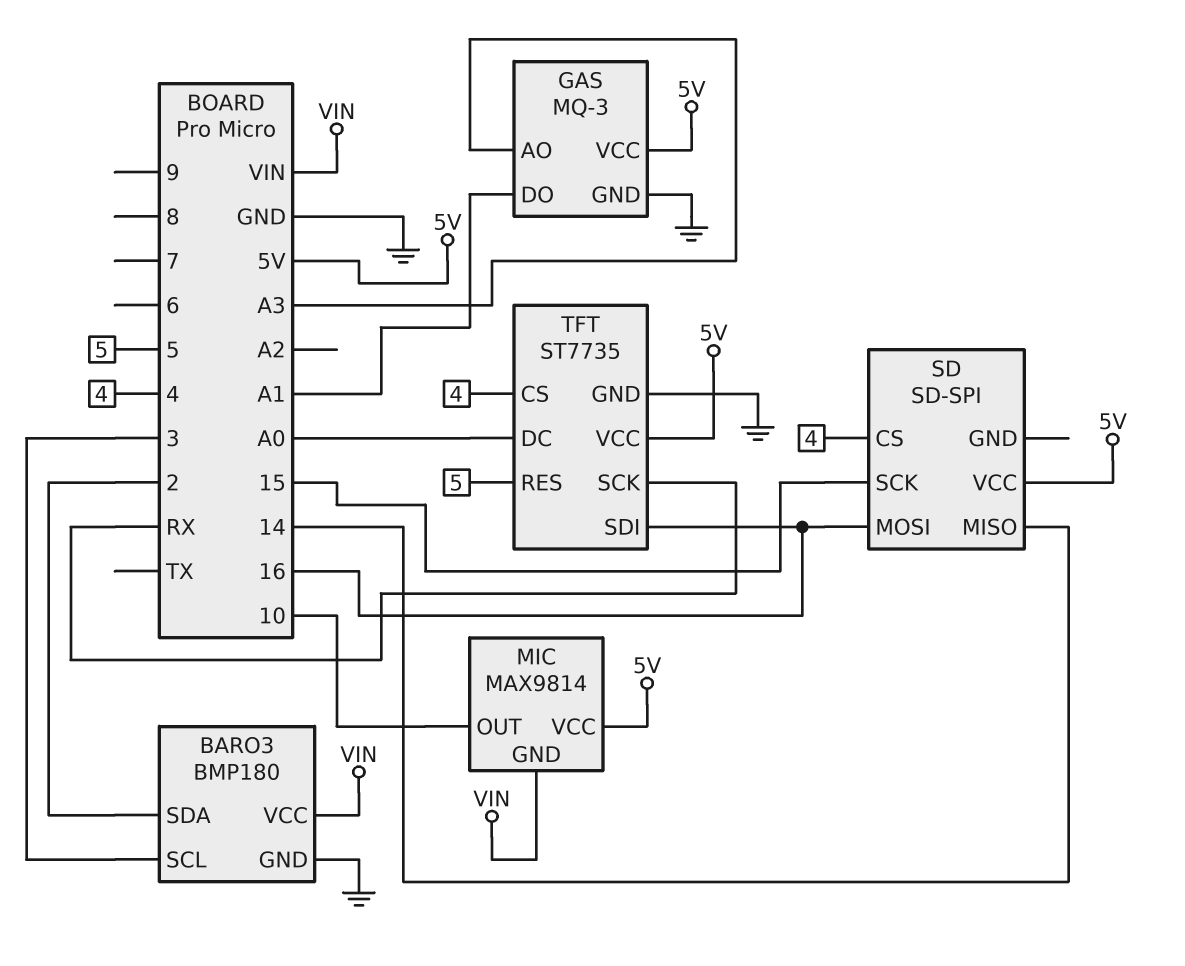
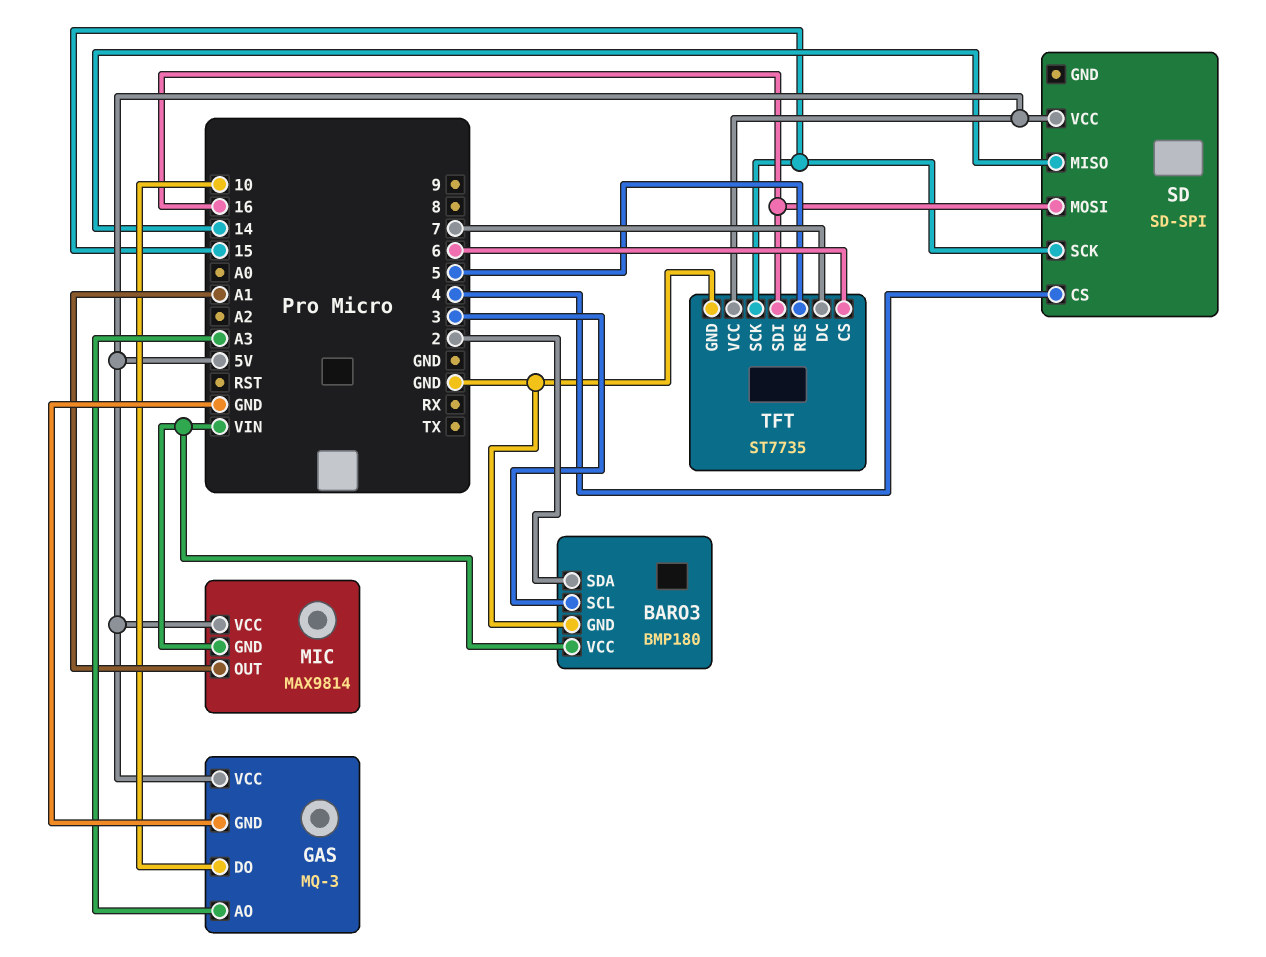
GAS pin DO: A1 -> 10
MIC pin OUT: 10 -> A1
TFT pin CS: 4 -> 6
TFT pin DC: A0 -> 7
TFT pin SCK: RX -> 15

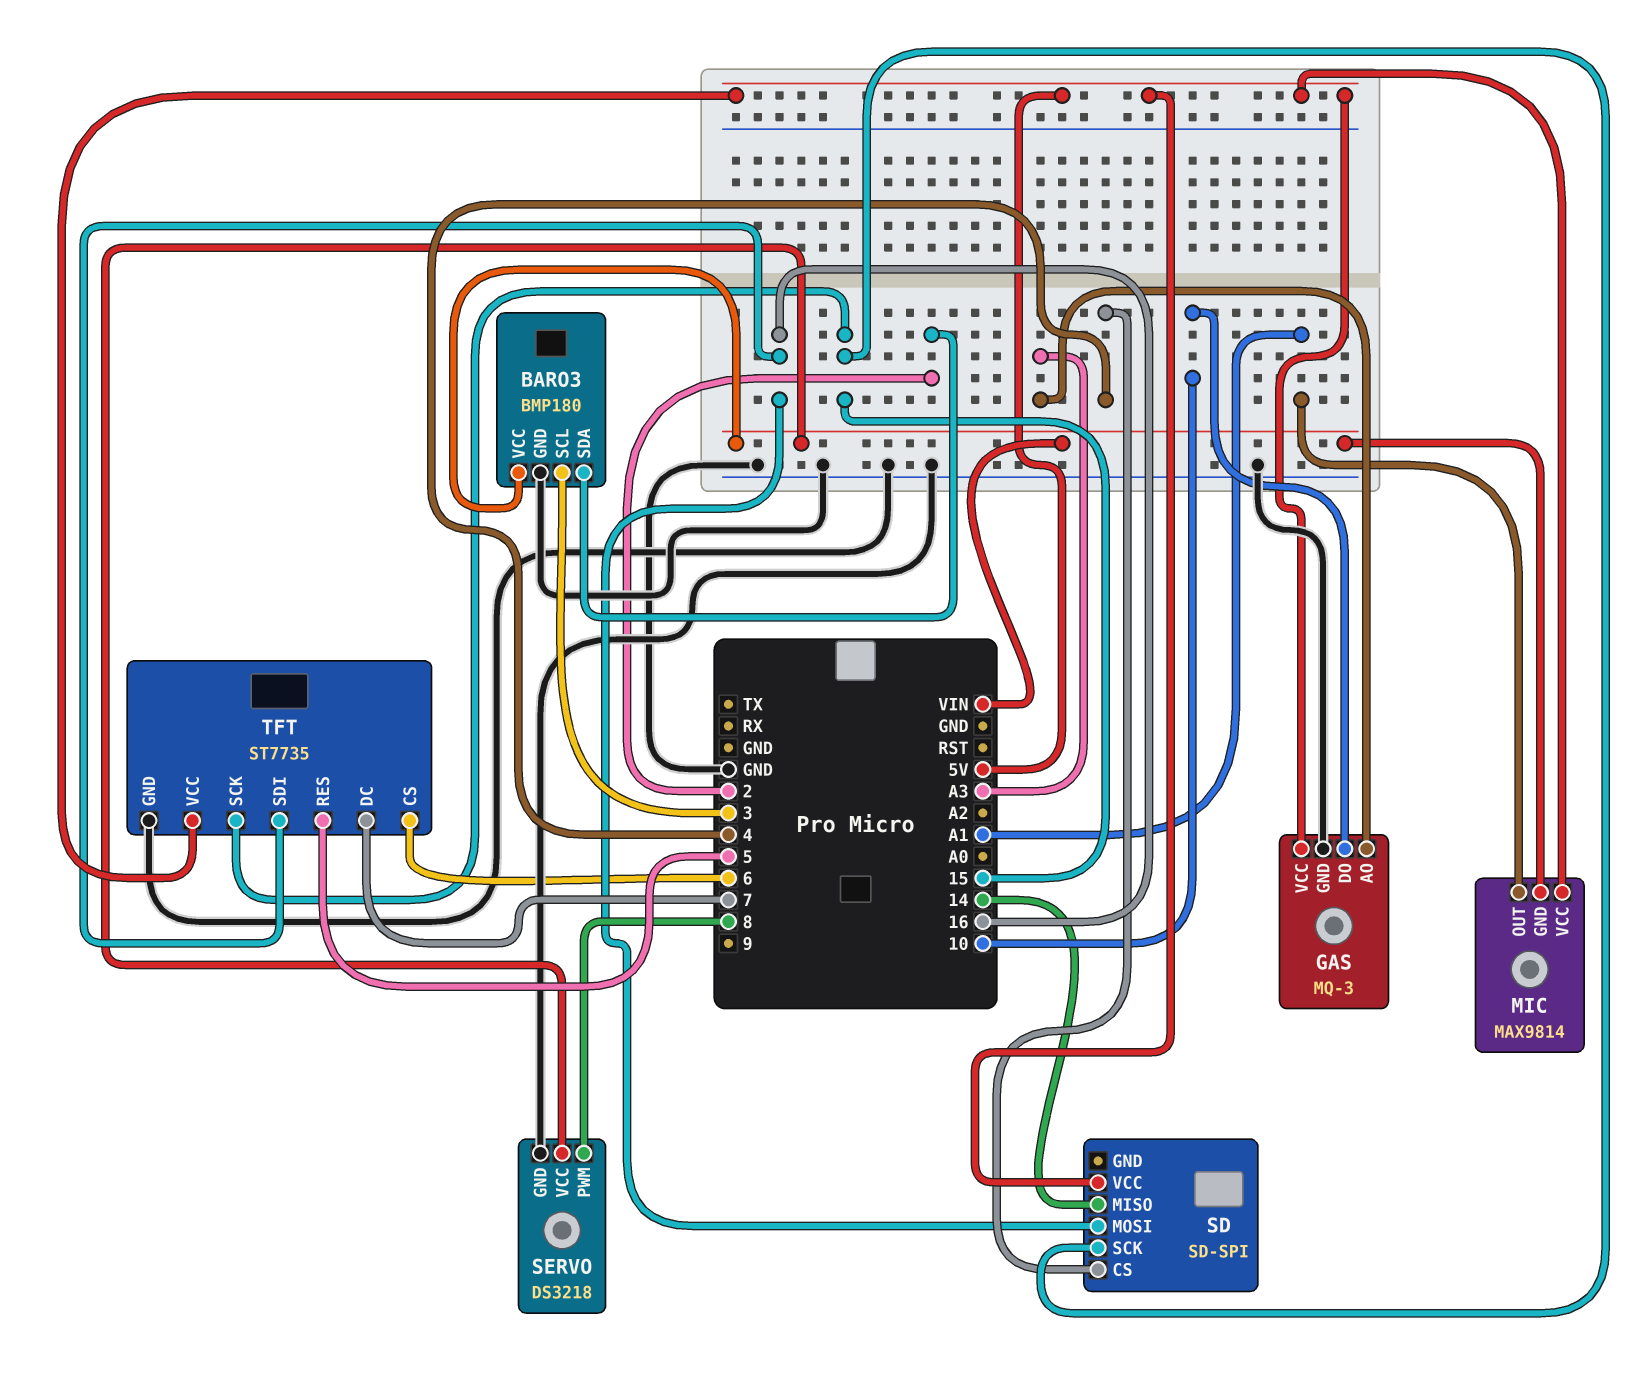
SERVO: none -> DS3218
SERVO pin GND: none -> GND
SERVO pin PWM: none -> 8
SERVO pin VCC: none -> VIN

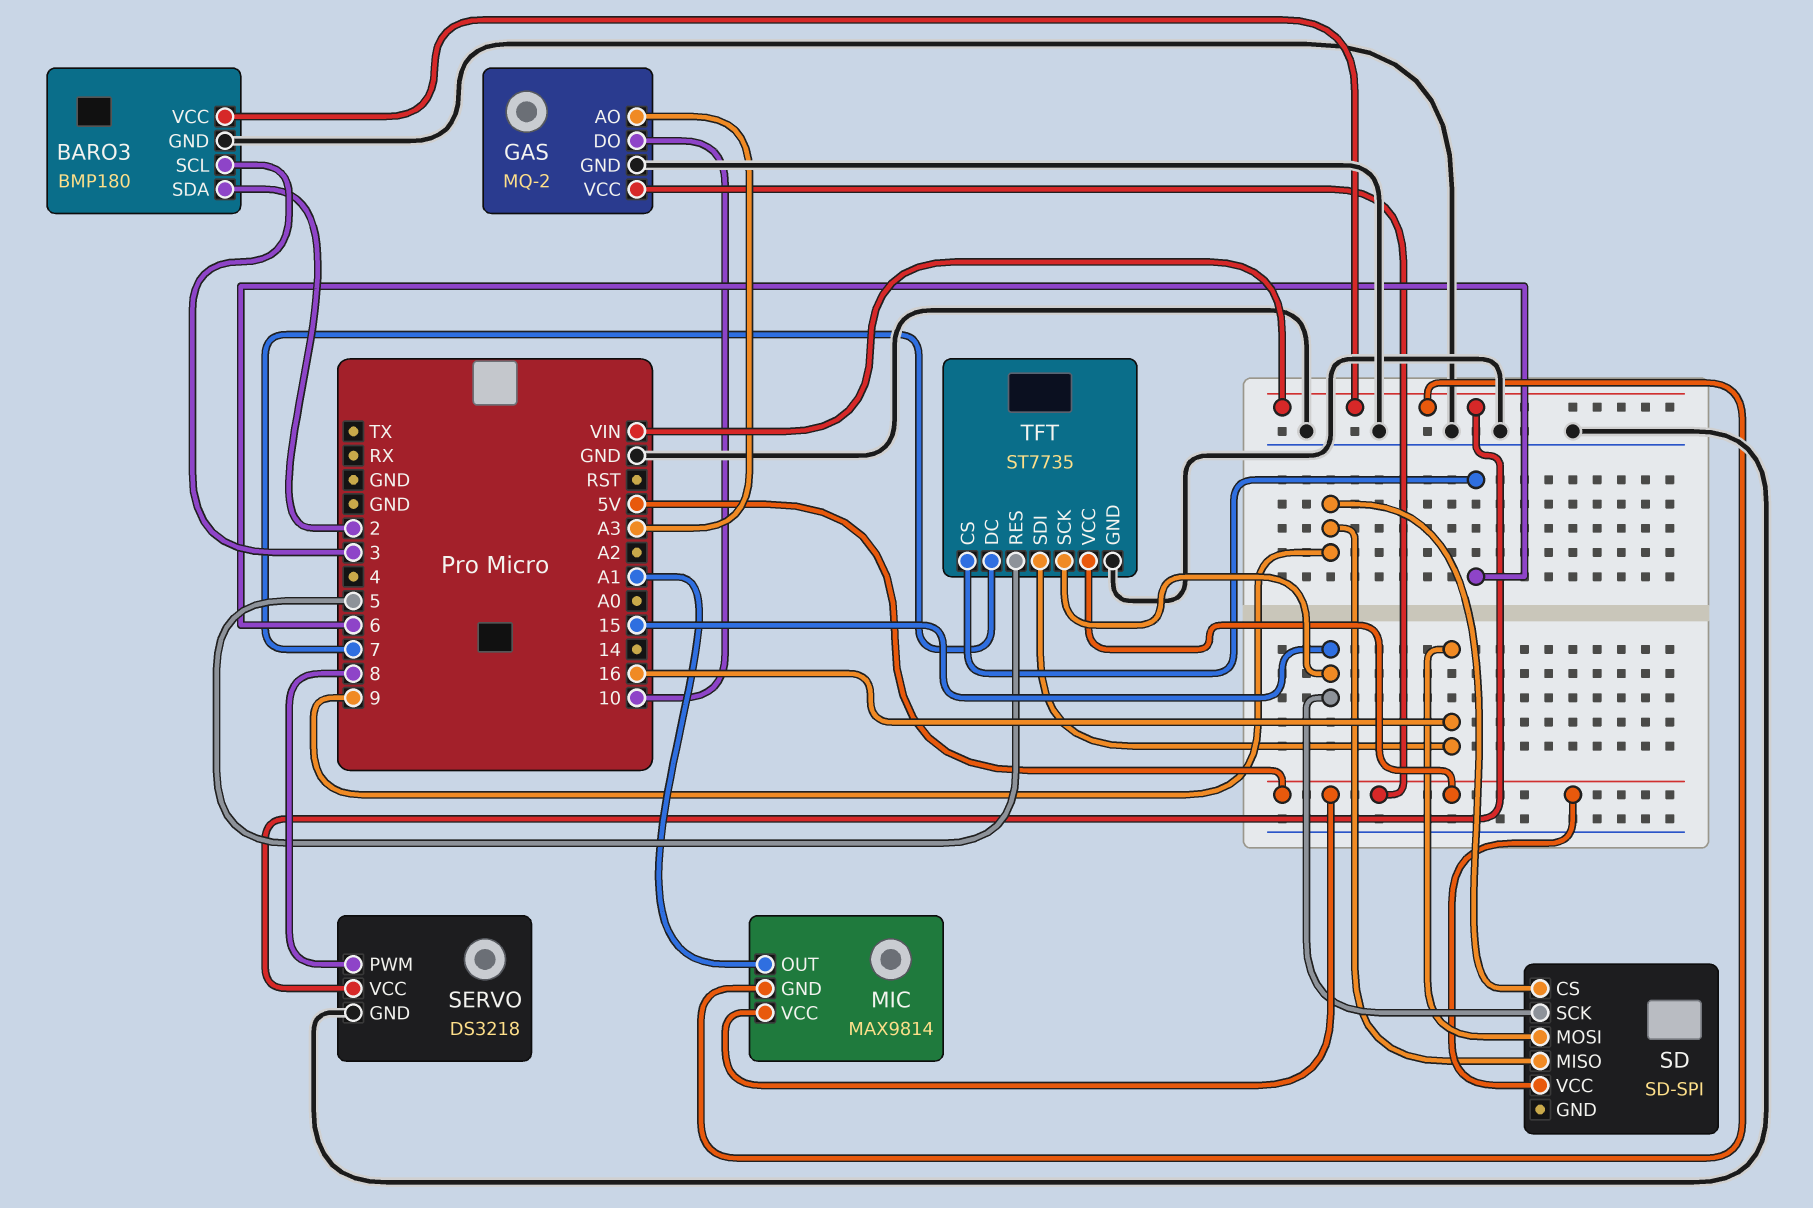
GAS: MQ-3 -> MQ-2
SD pin CS: 4 -> 9
SD pin MISO: 14 -> 9

